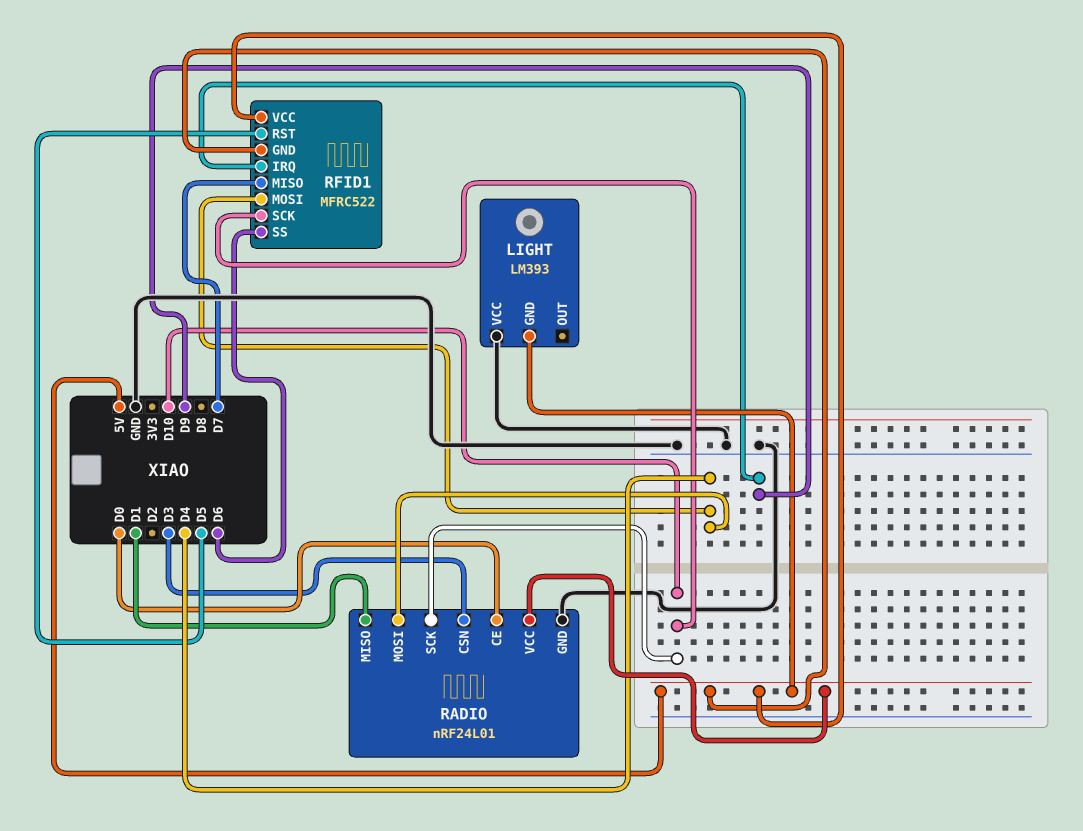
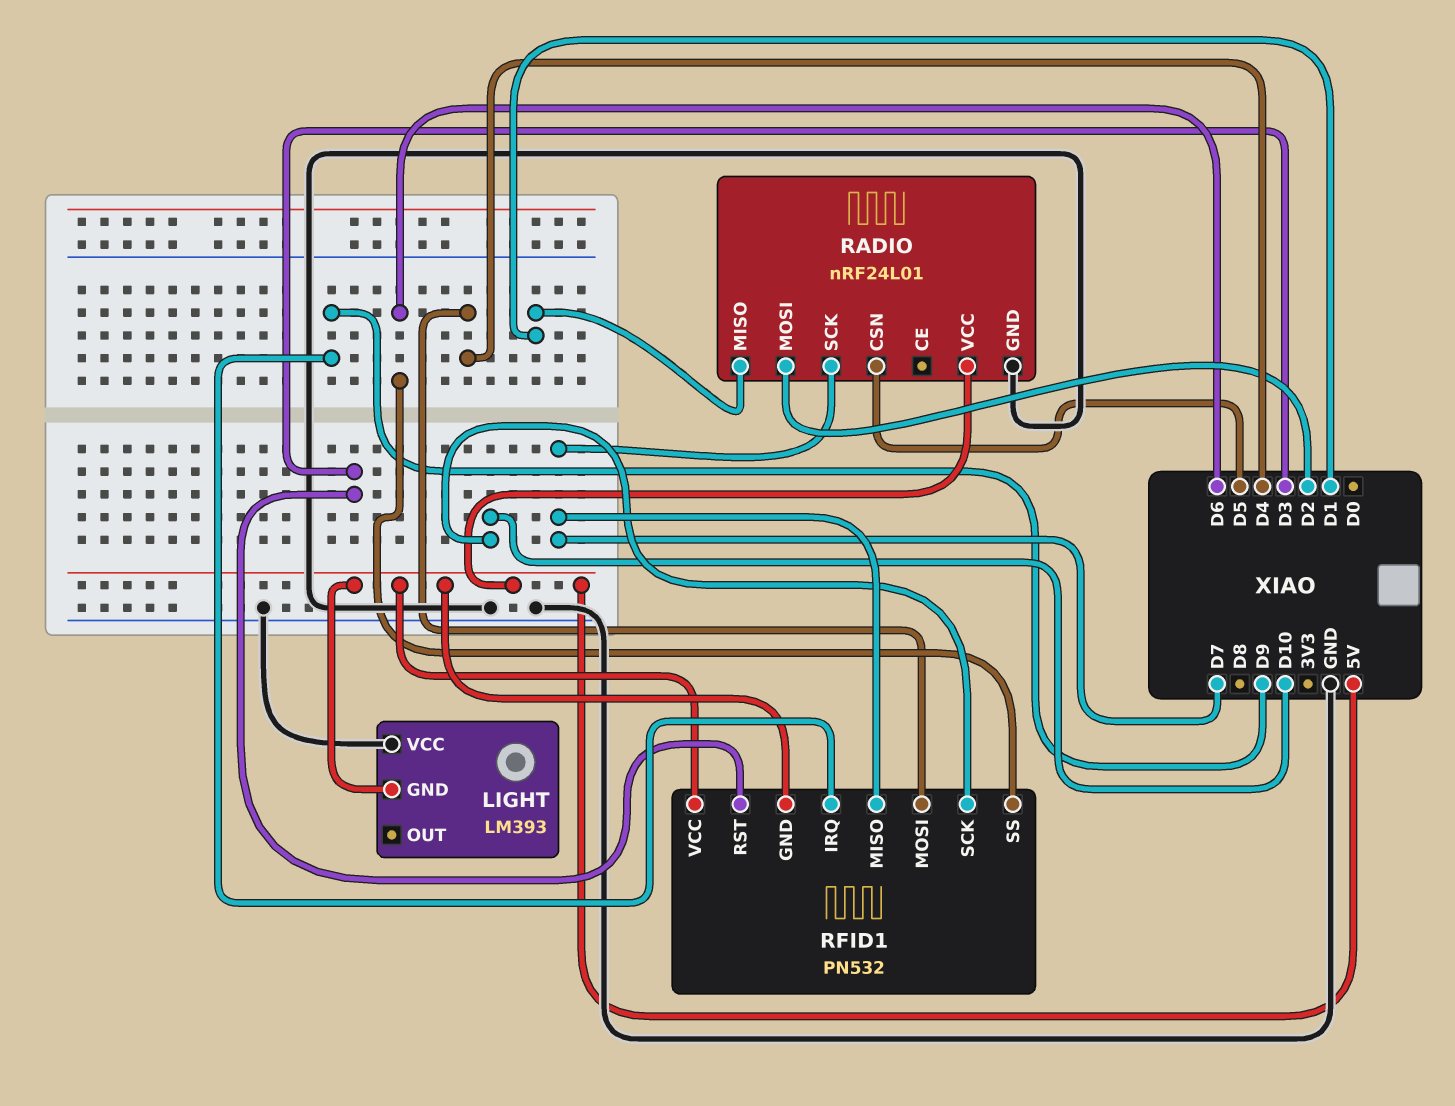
RADIO pin CE: D0 -> none
RADIO pin CSN: D3 -> D5
RADIO pin MOSI: D4 -> D2
RADIO pin SCK: D10 -> D7
RFID1: MFRC522 -> PN532
RFID1 pin RST: D5 -> D3

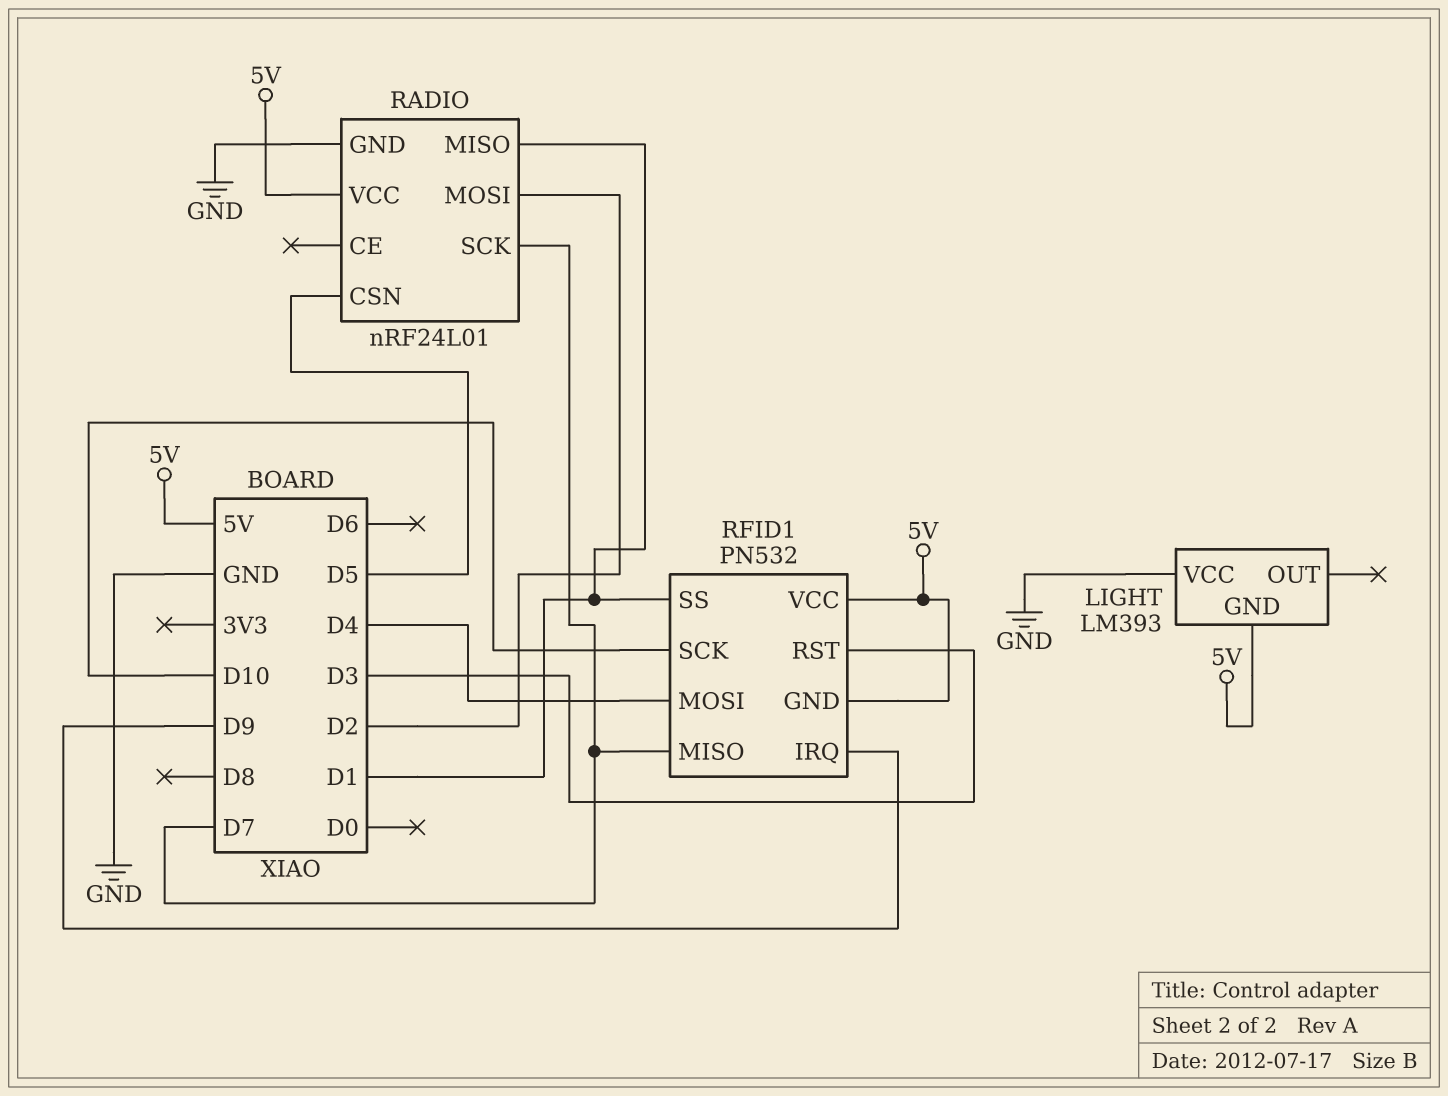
RFID1 pin SS: D6 -> D1

